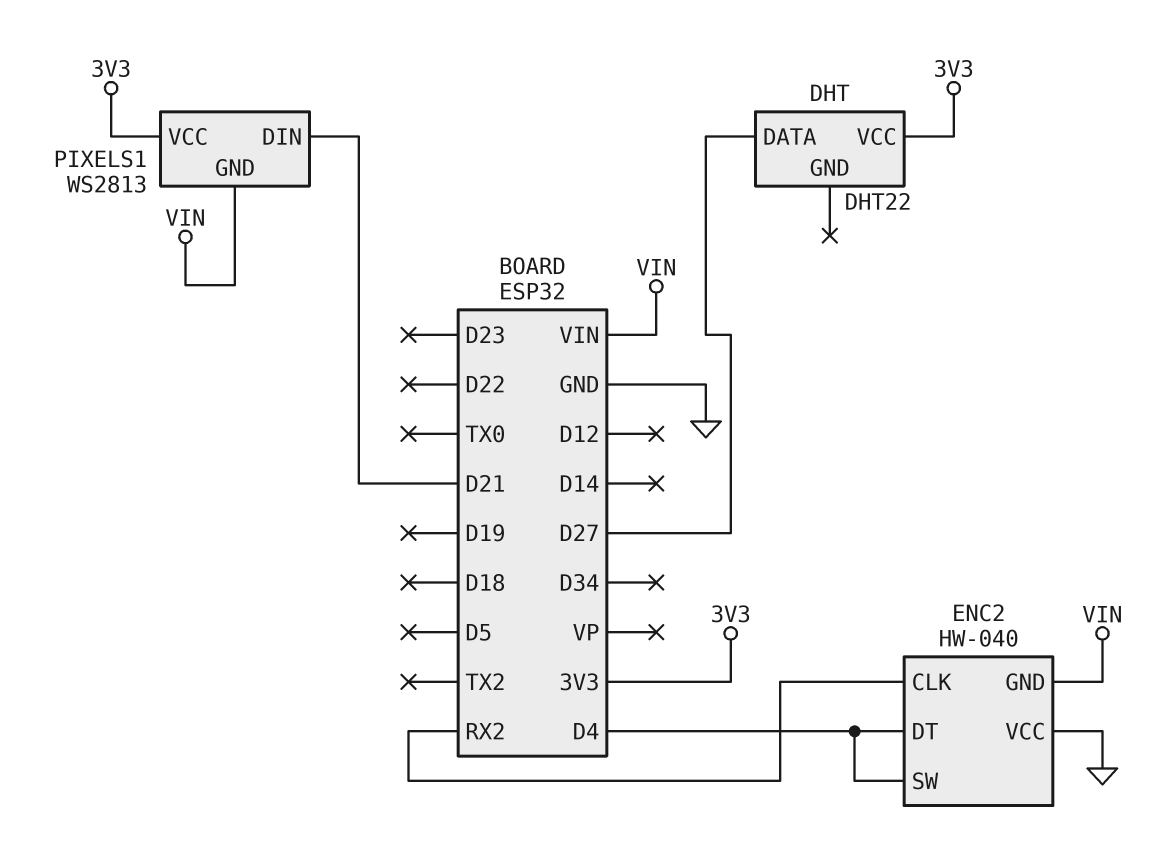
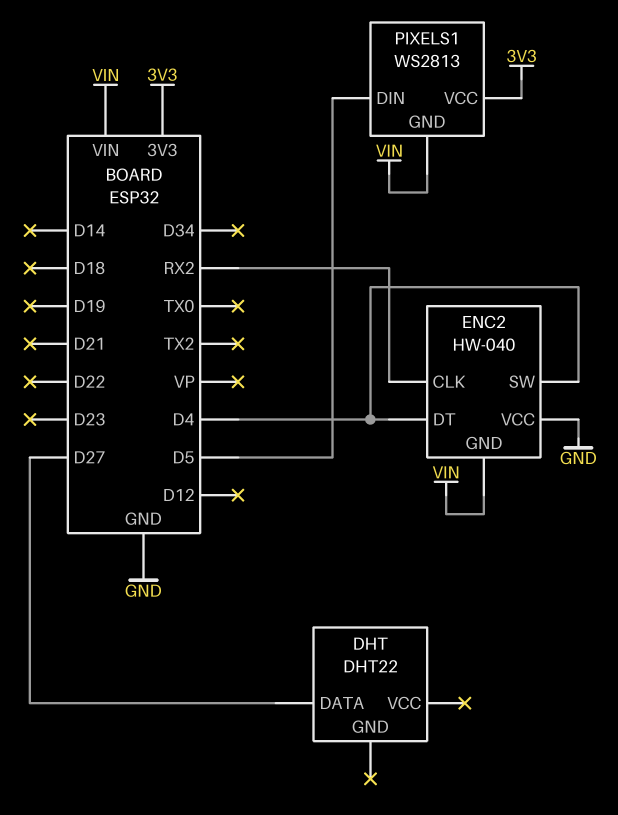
DHT pin VCC: 3V3 -> none
PIXELS1 pin DIN: D21 -> D5

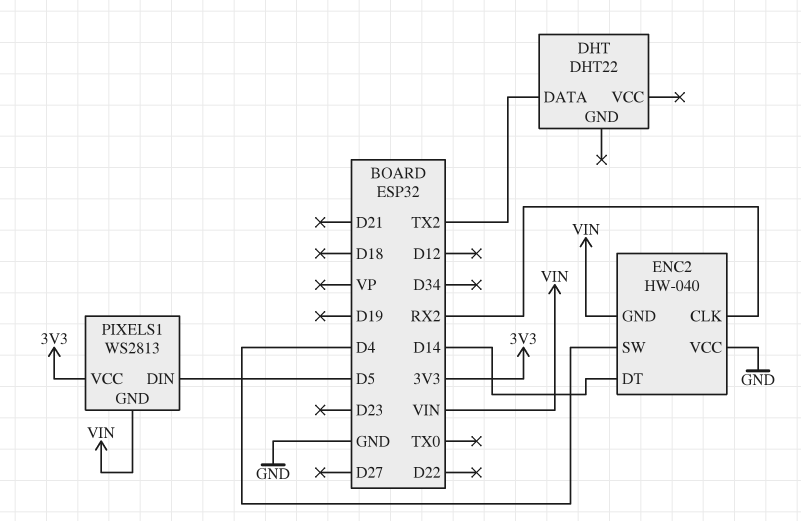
DHT pin DATA: D27 -> TX2
ENC2 pin DT: D4 -> D14

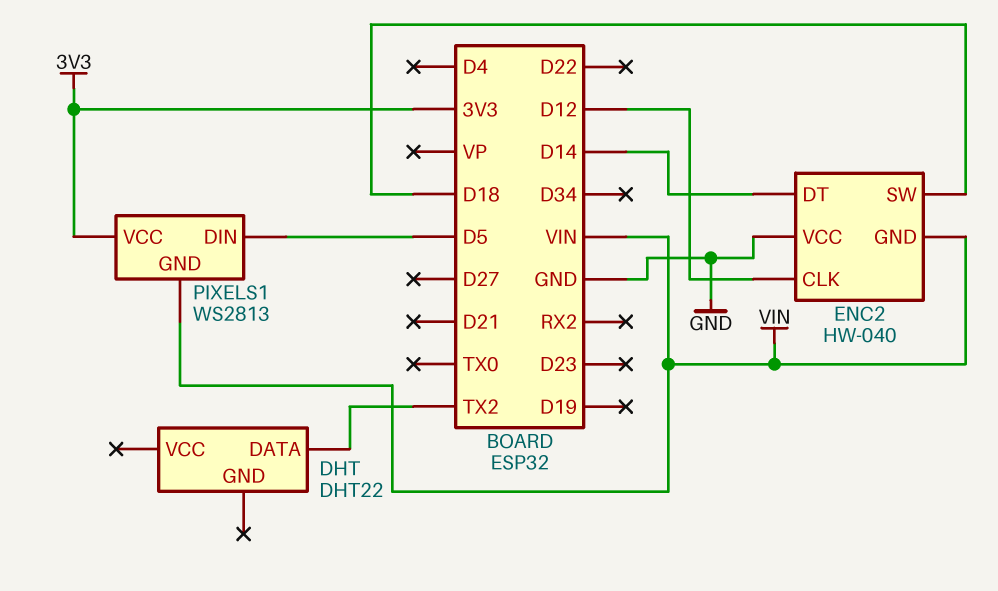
ENC2 pin CLK: RX2 -> D12
ENC2 pin SW: D4 -> D18

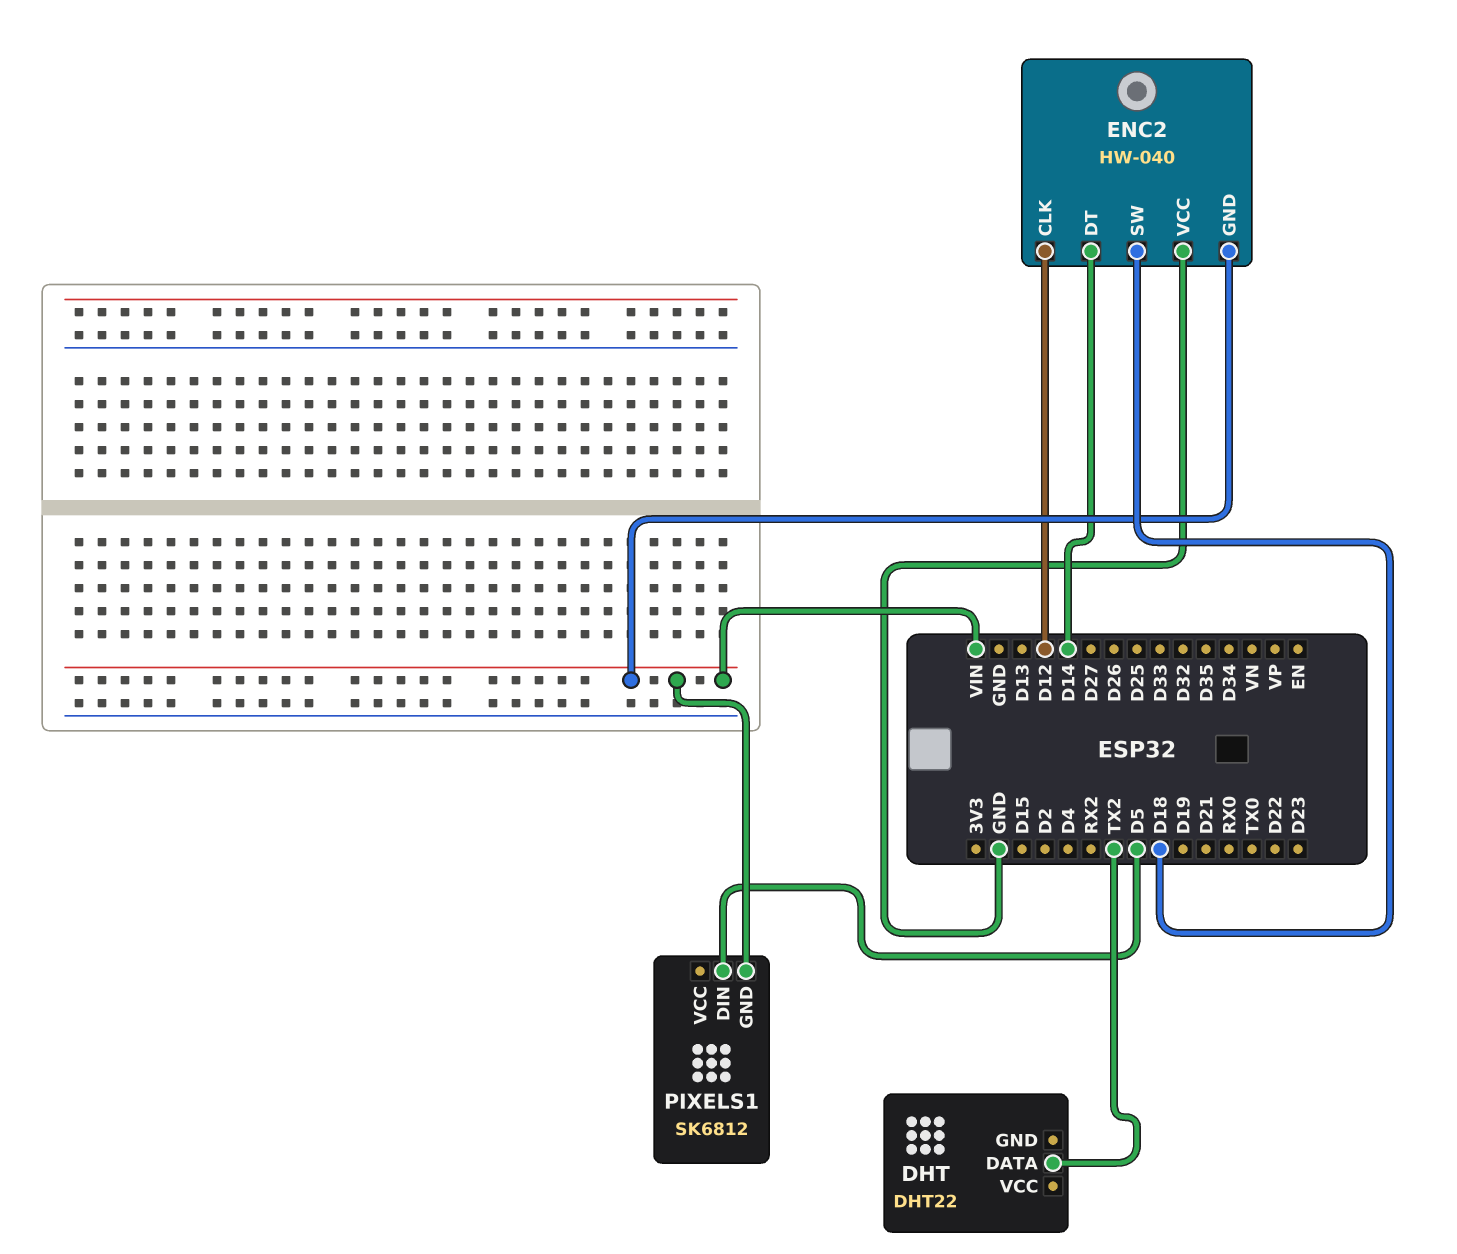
PIXELS1: WS2813 -> SK6812
PIXELS1 pin VCC: 3V3 -> none

